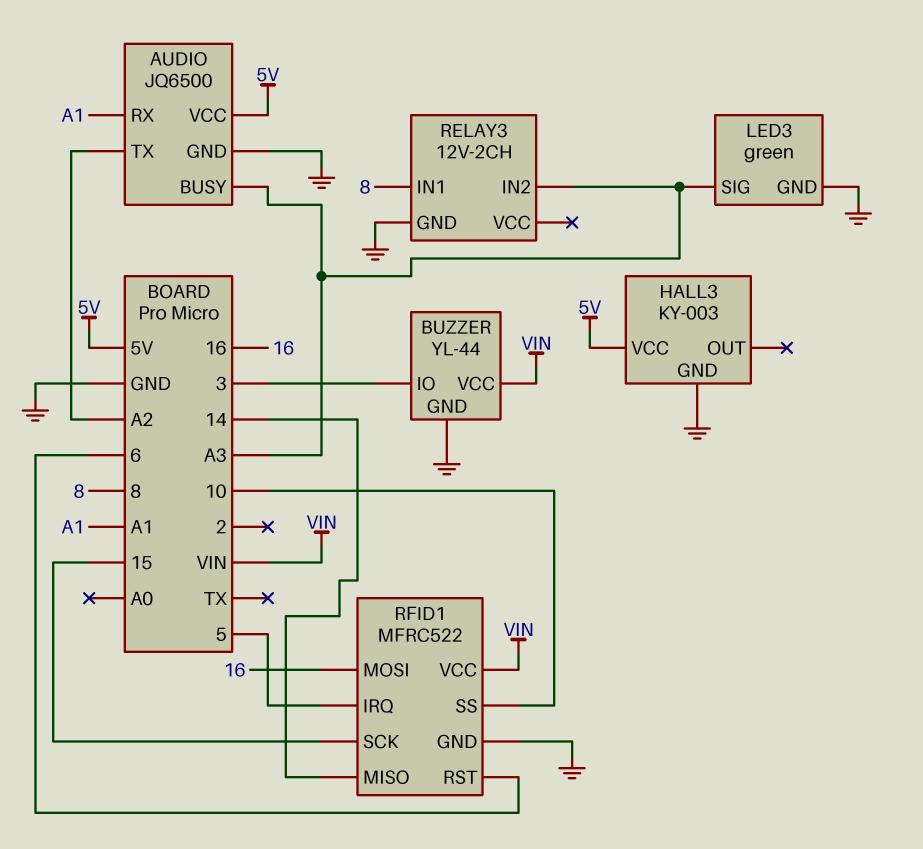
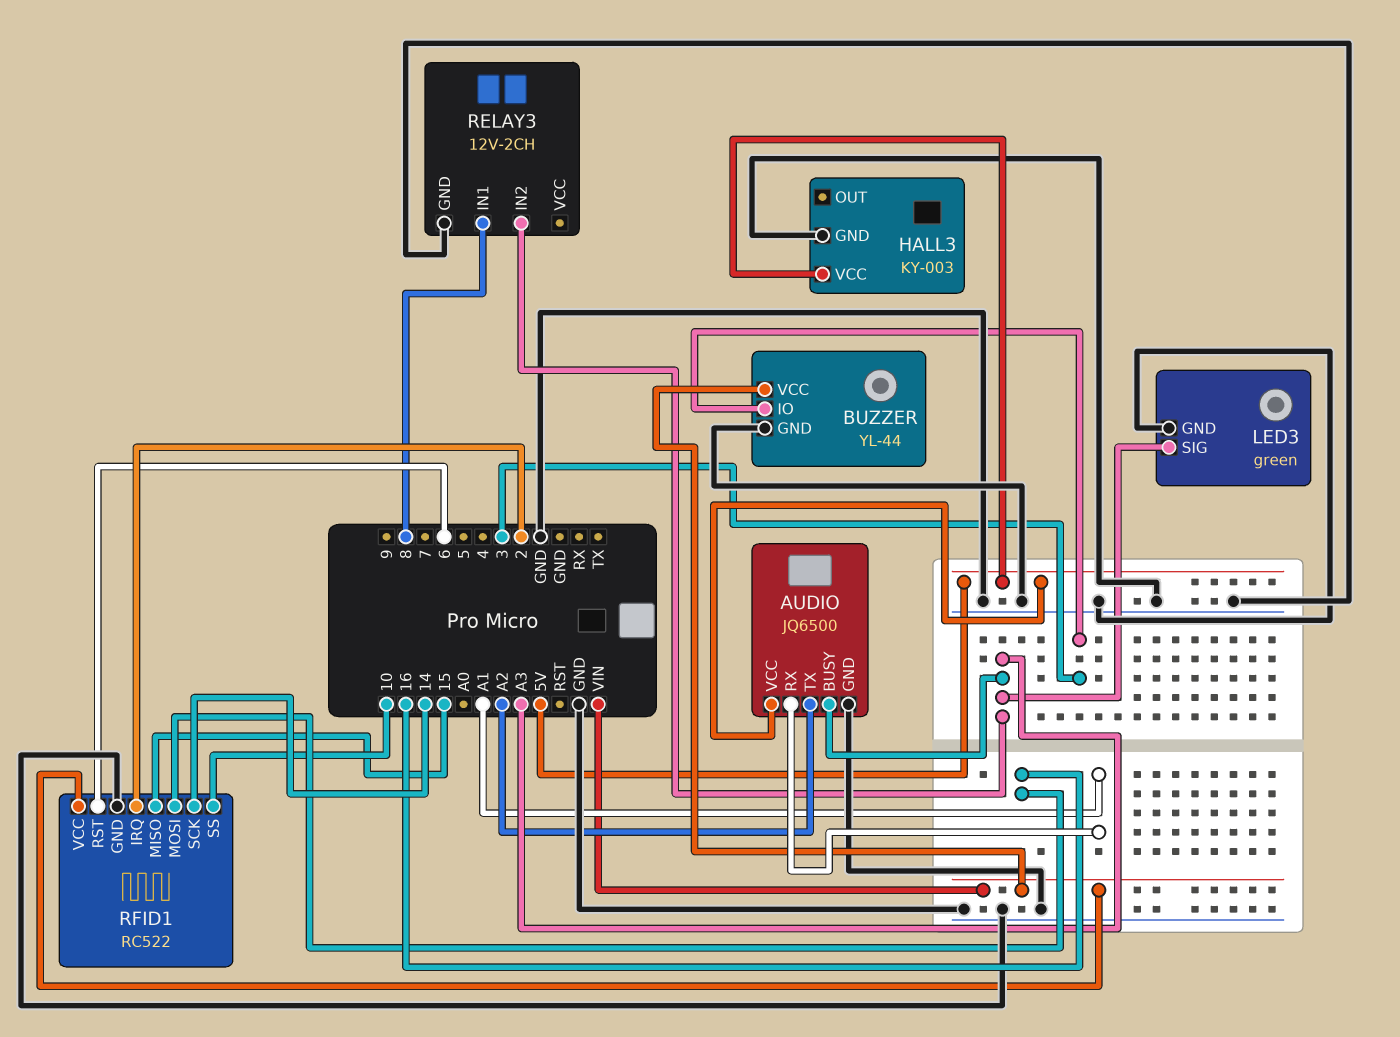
RFID1: MFRC522 -> RC522
RFID1 pin IRQ: 5 -> 2
RFID1 pin MISO: 14 -> 15
RFID1 pin SCK: 15 -> 14

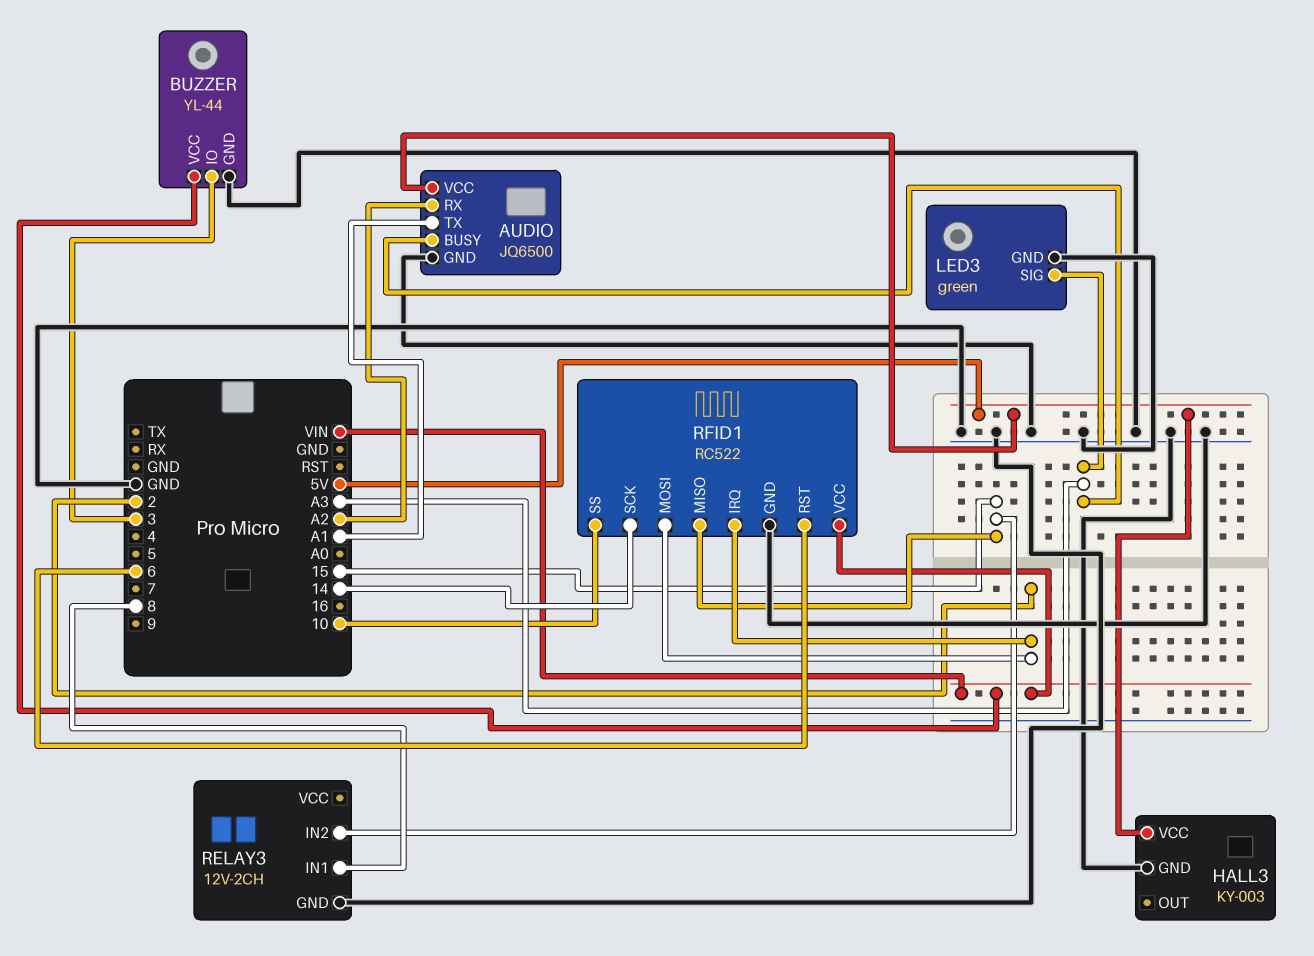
AUDIO pin RX: A1 -> A2
AUDIO pin TX: A2 -> A1
RELAY3 pin IN2: A3 -> 15
RFID1 pin MOSI: 16 -> 2

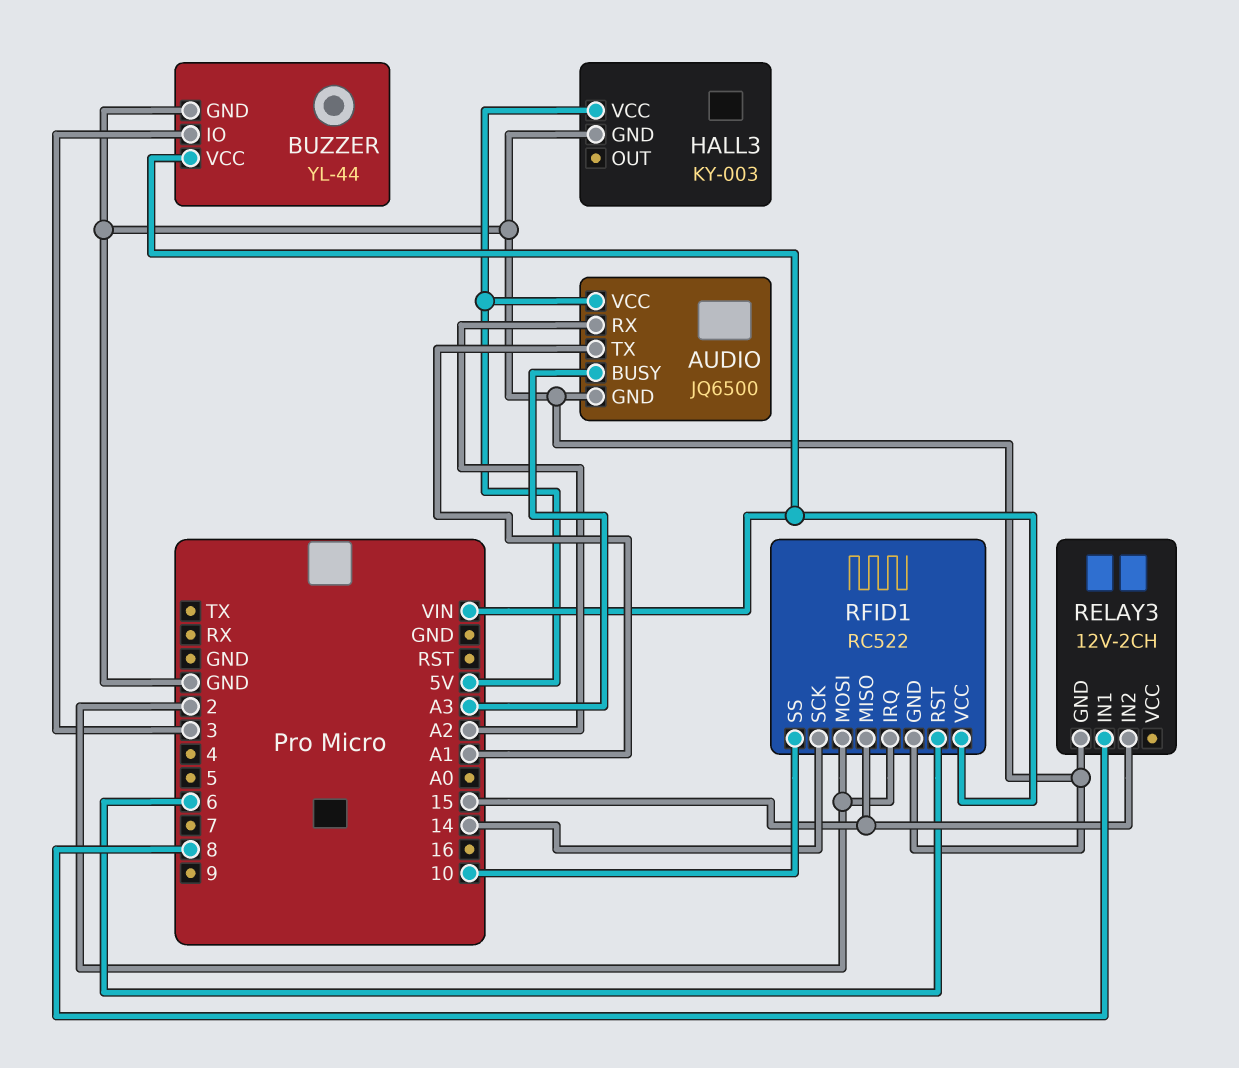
LED3: green -> none
LED3 pin GND: GND -> none
LED3 pin SIG: A3 -> none

